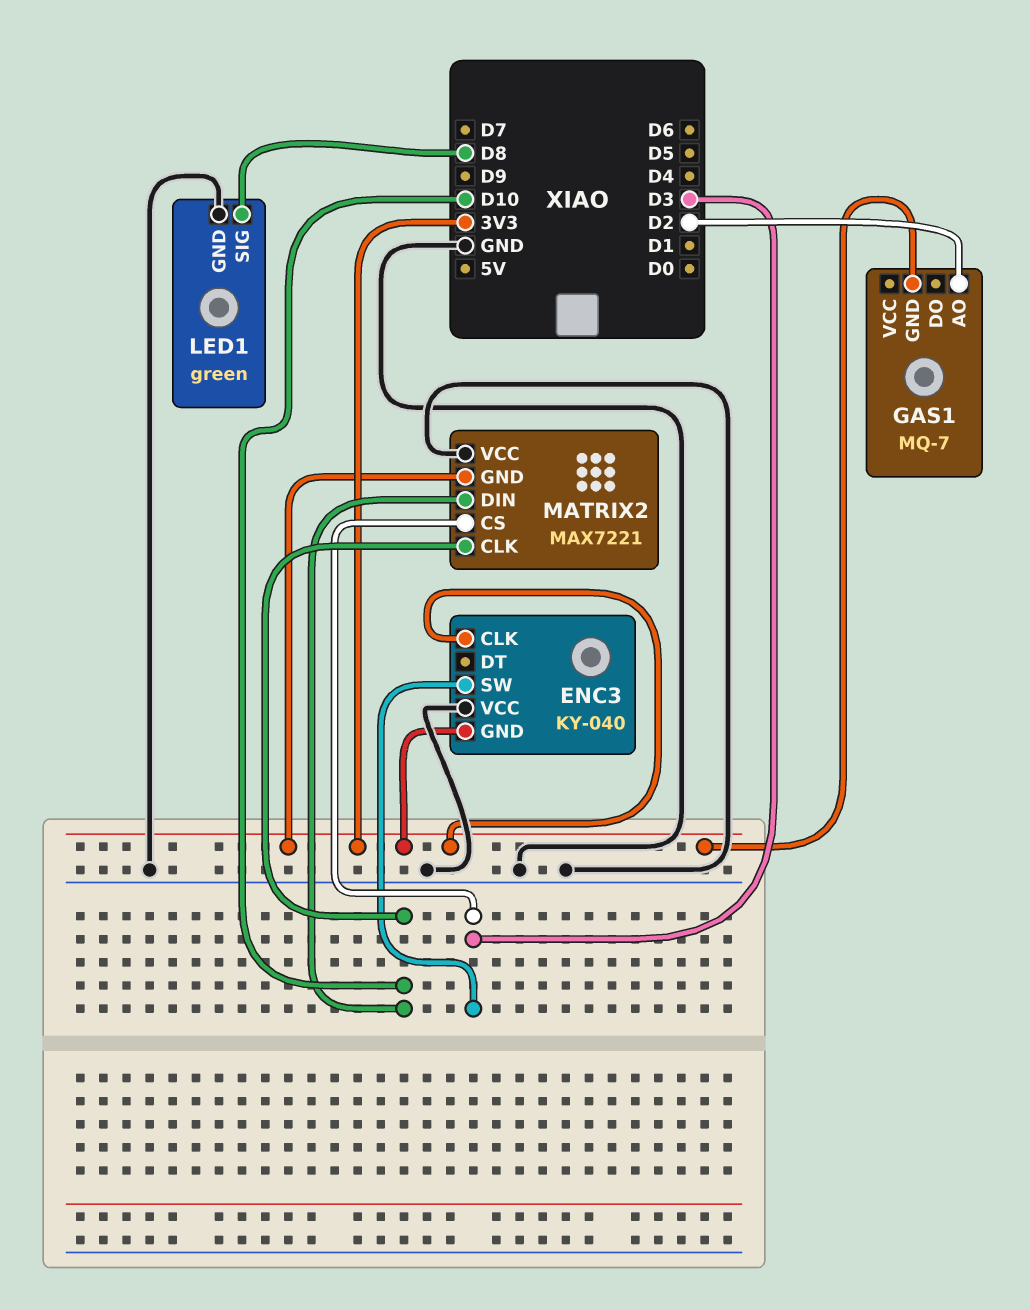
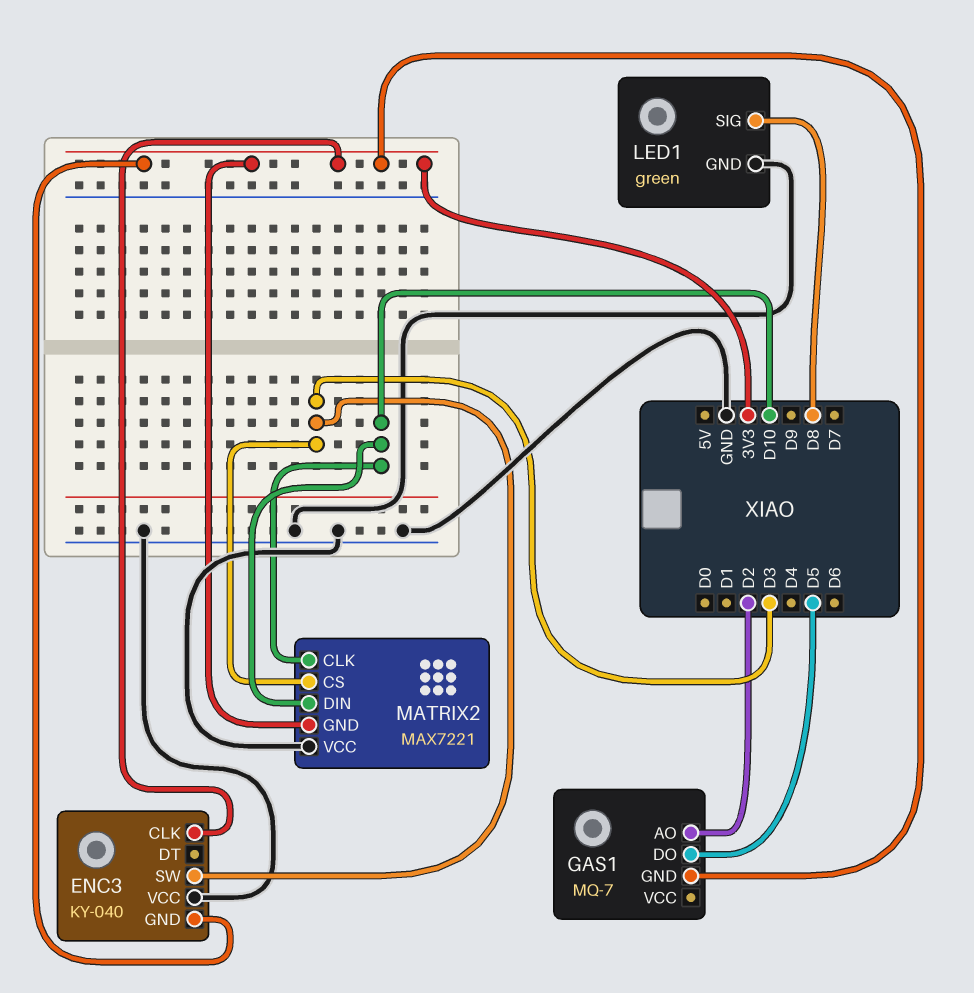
GAS1 pin DO: none -> D5

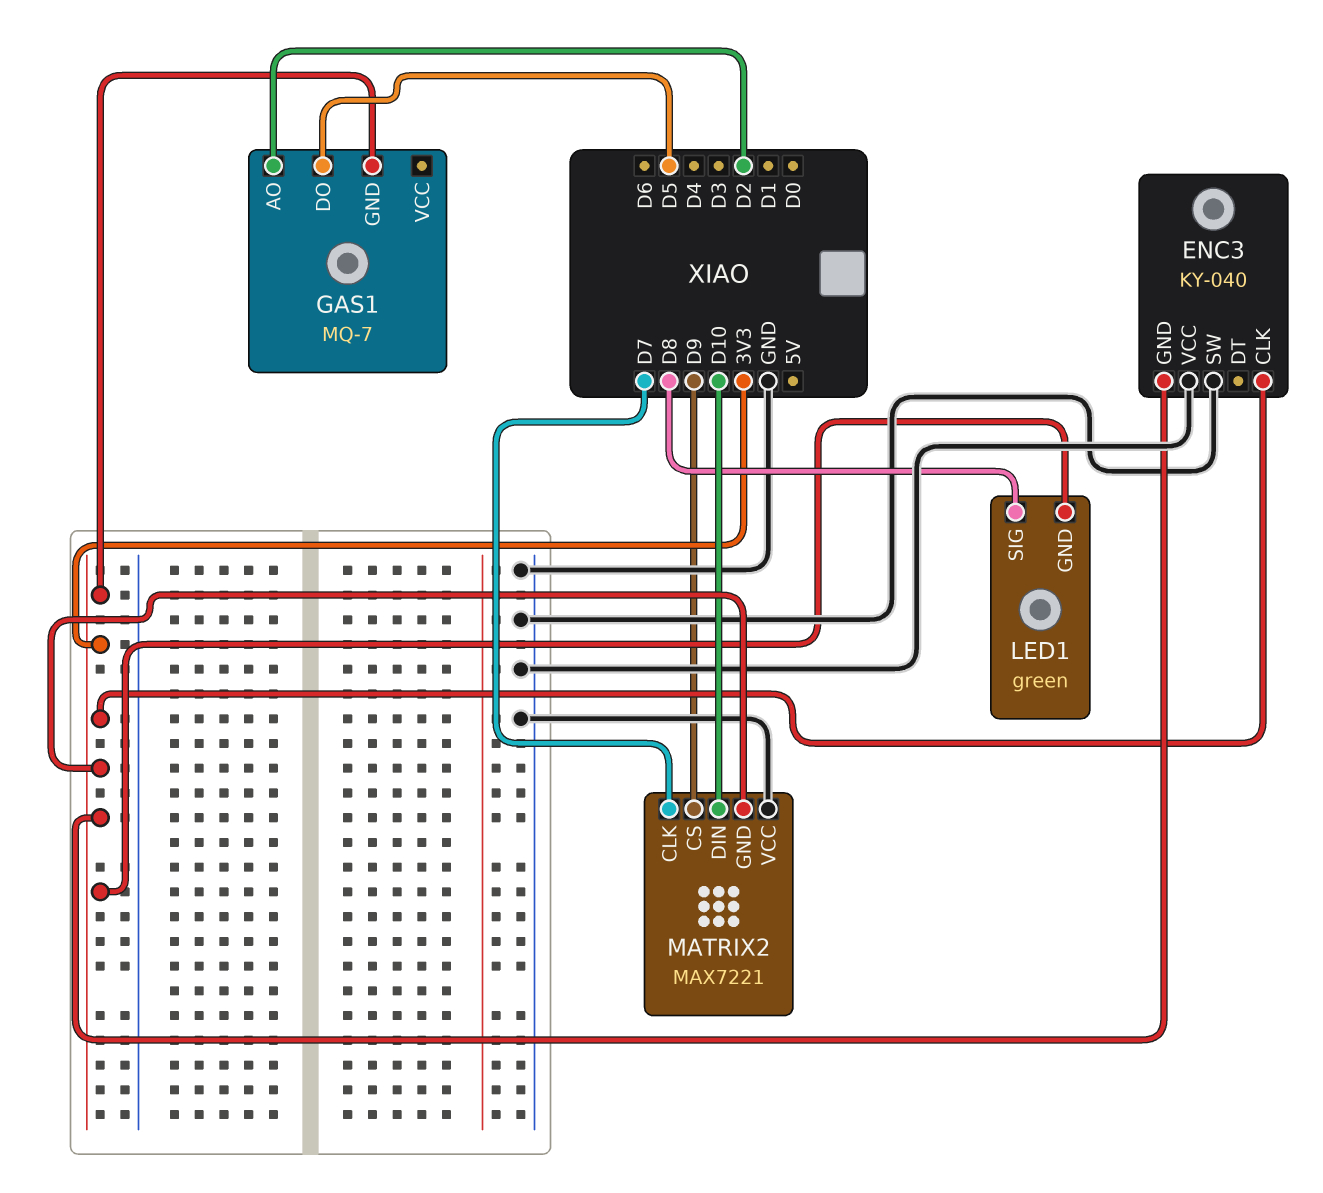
ENC3 pin SW: D3 -> GND
LED1 pin GND: GND -> 3V3
MATRIX2 pin CLK: D10 -> D7
MATRIX2 pin CS: D3 -> D9

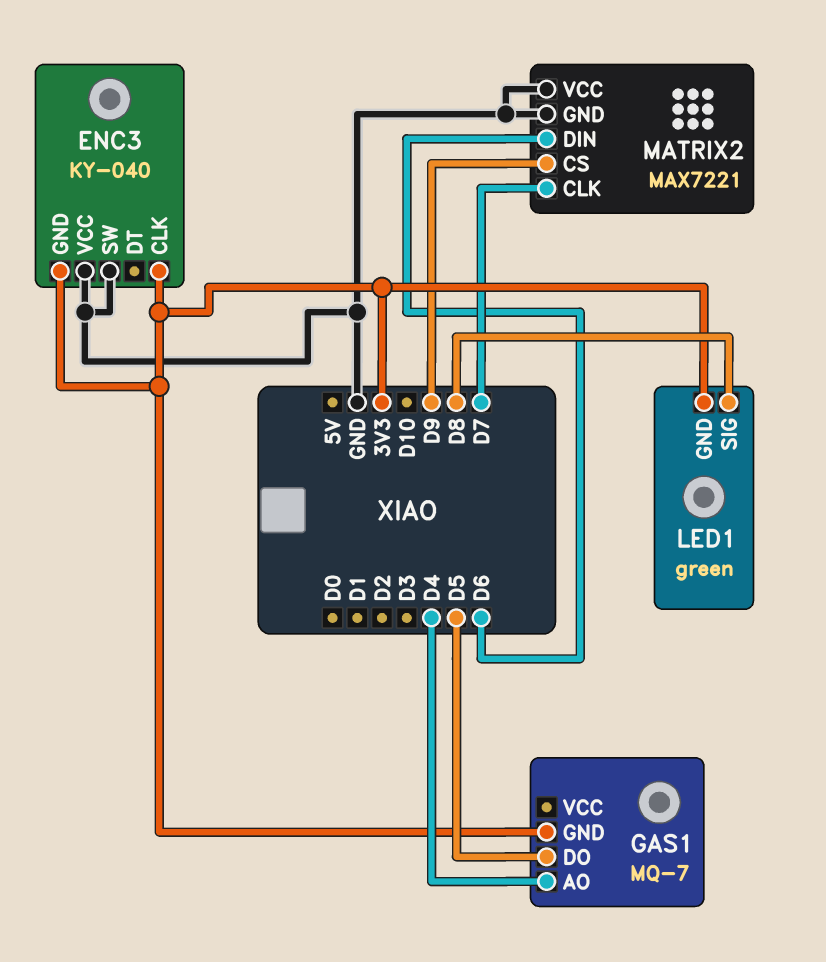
GAS1 pin AO: D2 -> D4
MATRIX2 pin DIN: D10 -> D6
MATRIX2 pin GND: 3V3 -> GND

